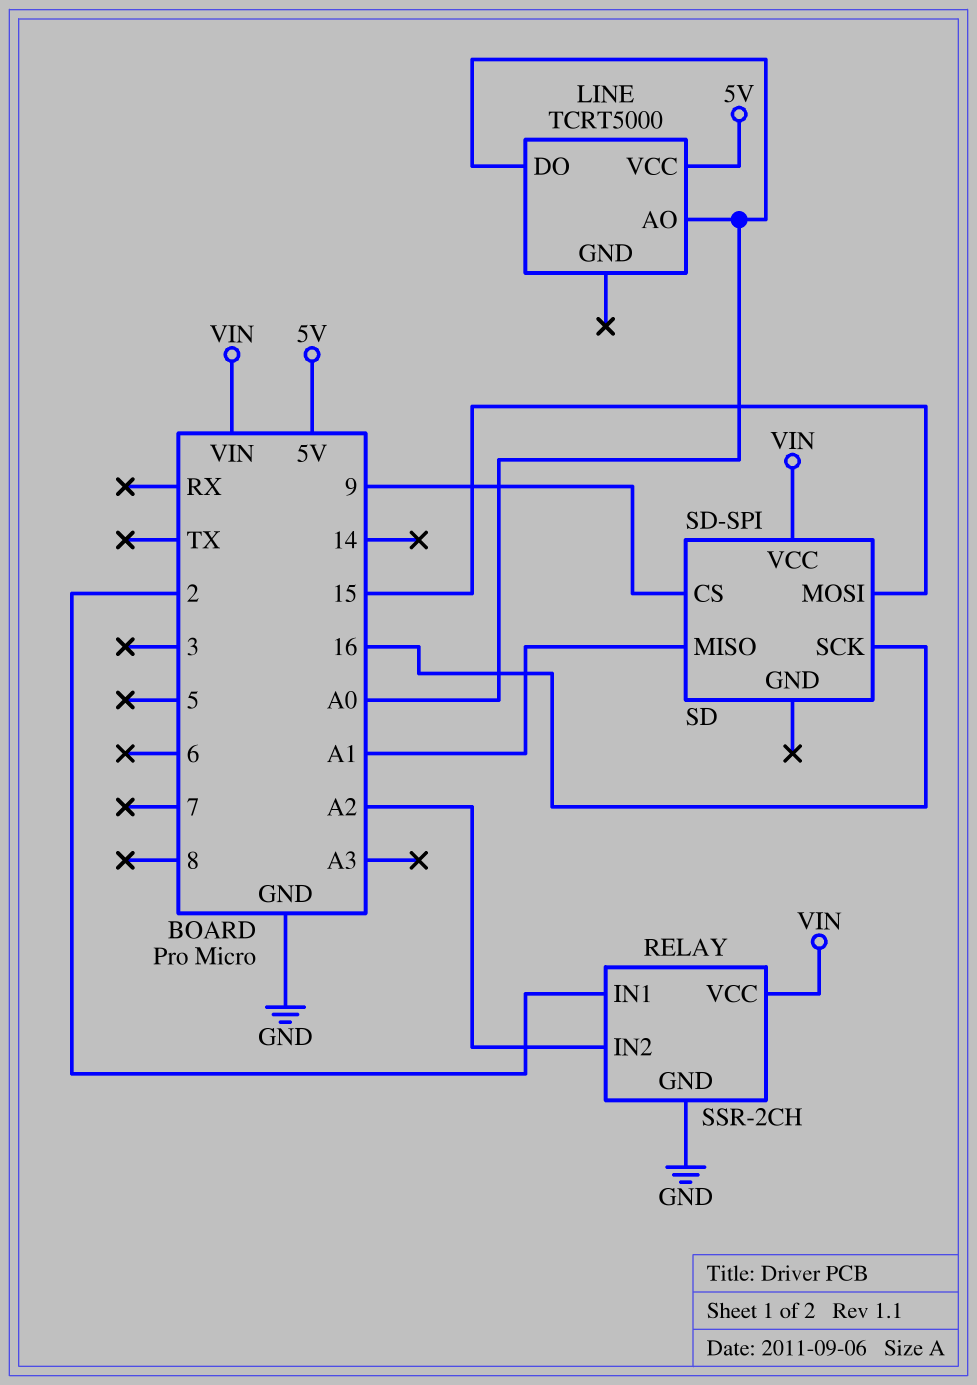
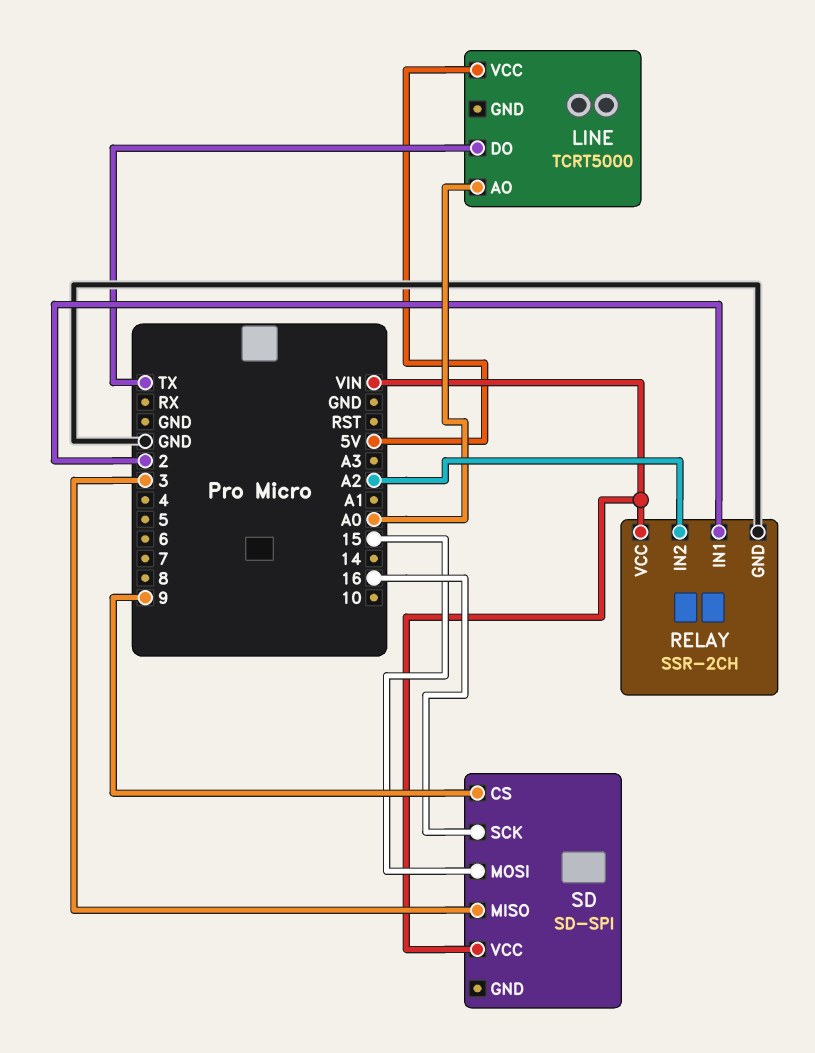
LINE pin DO: A0 -> TX
SD pin MISO: A1 -> 3

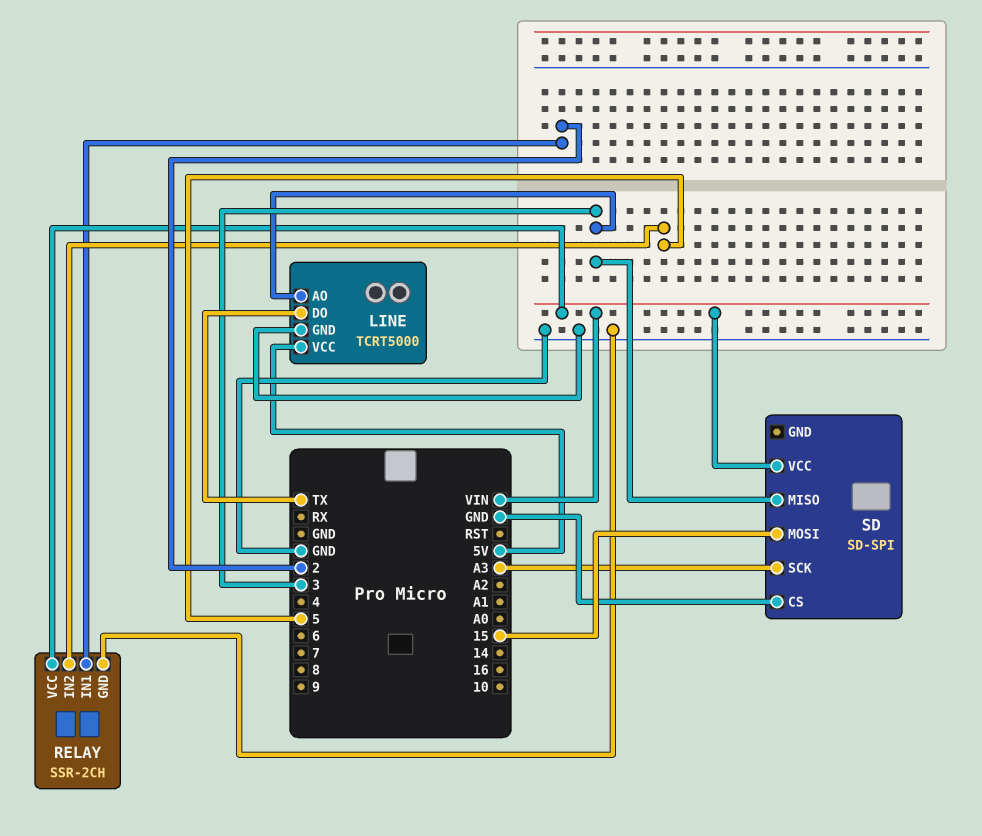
LINE pin AO: A0 -> 3
LINE pin GND: none -> GND
RELAY pin IN2: A2 -> 5
SD pin CS: 9 -> GND
SD pin SCK: 16 -> A3

